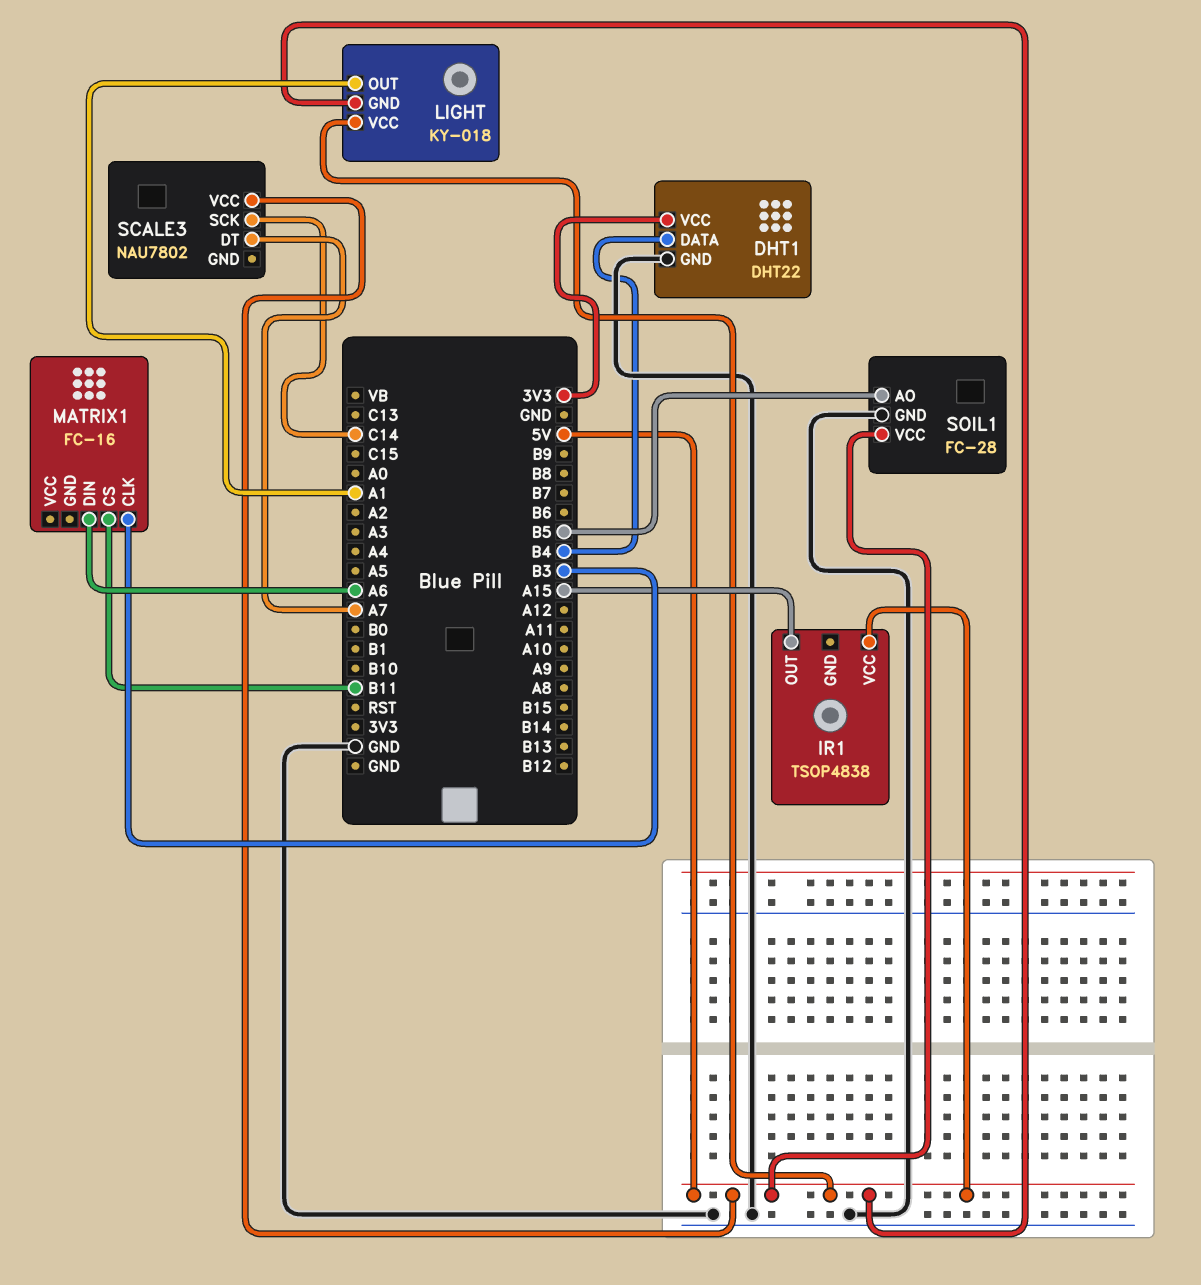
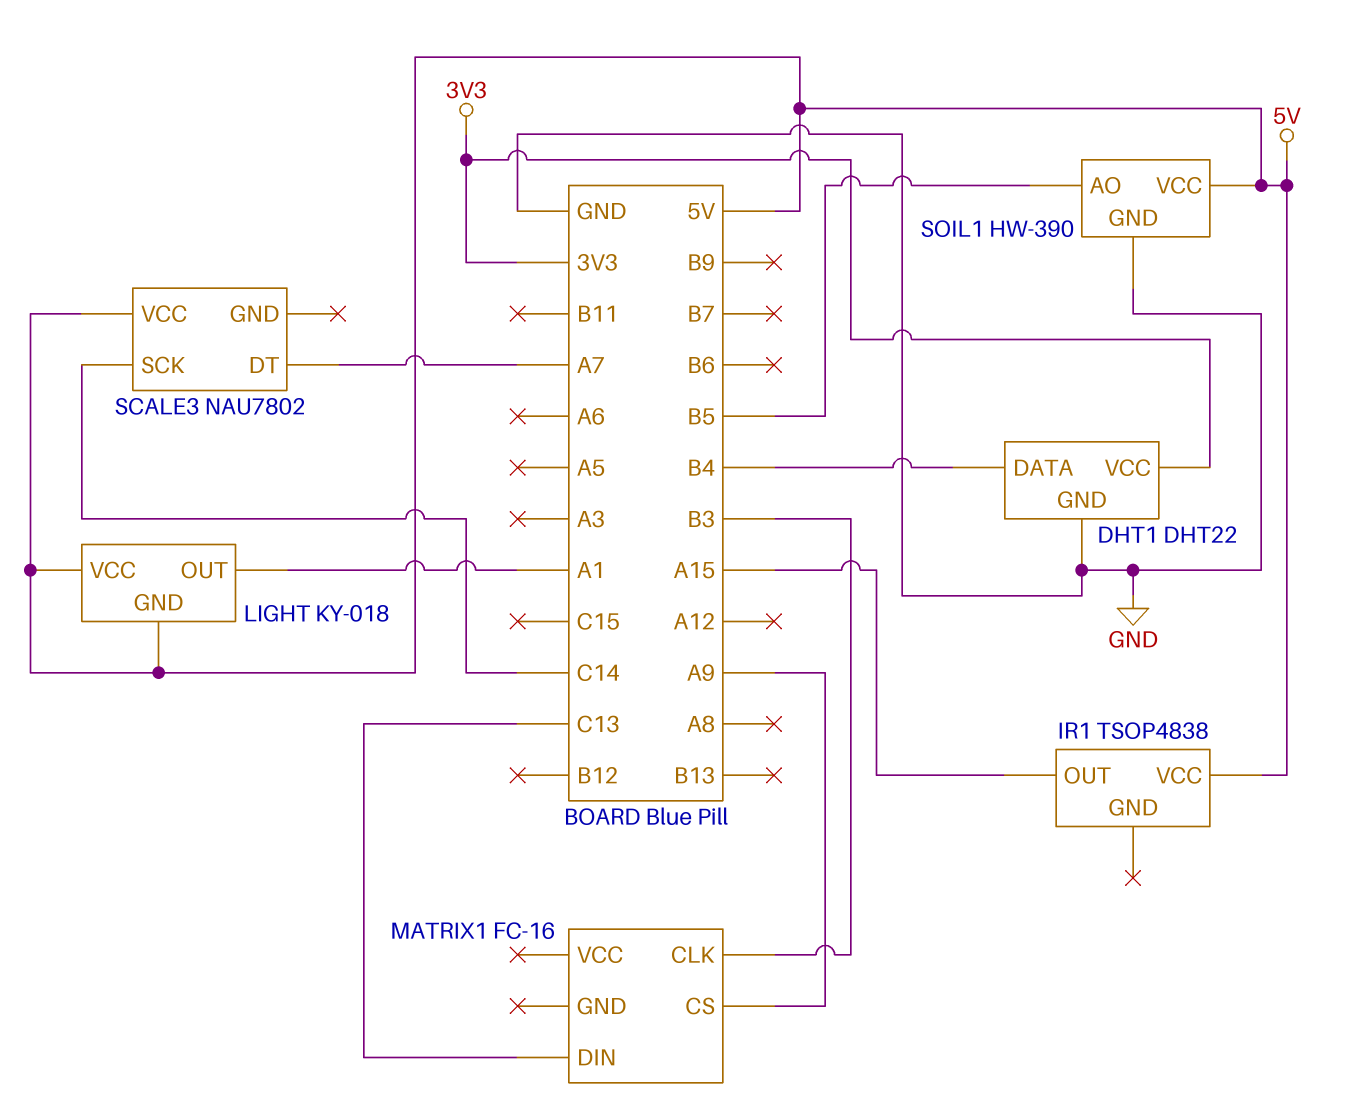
MATRIX1 pin CS: B11 -> A9
MATRIX1 pin DIN: A6 -> C13
SOIL1: FC-28 -> HW-390

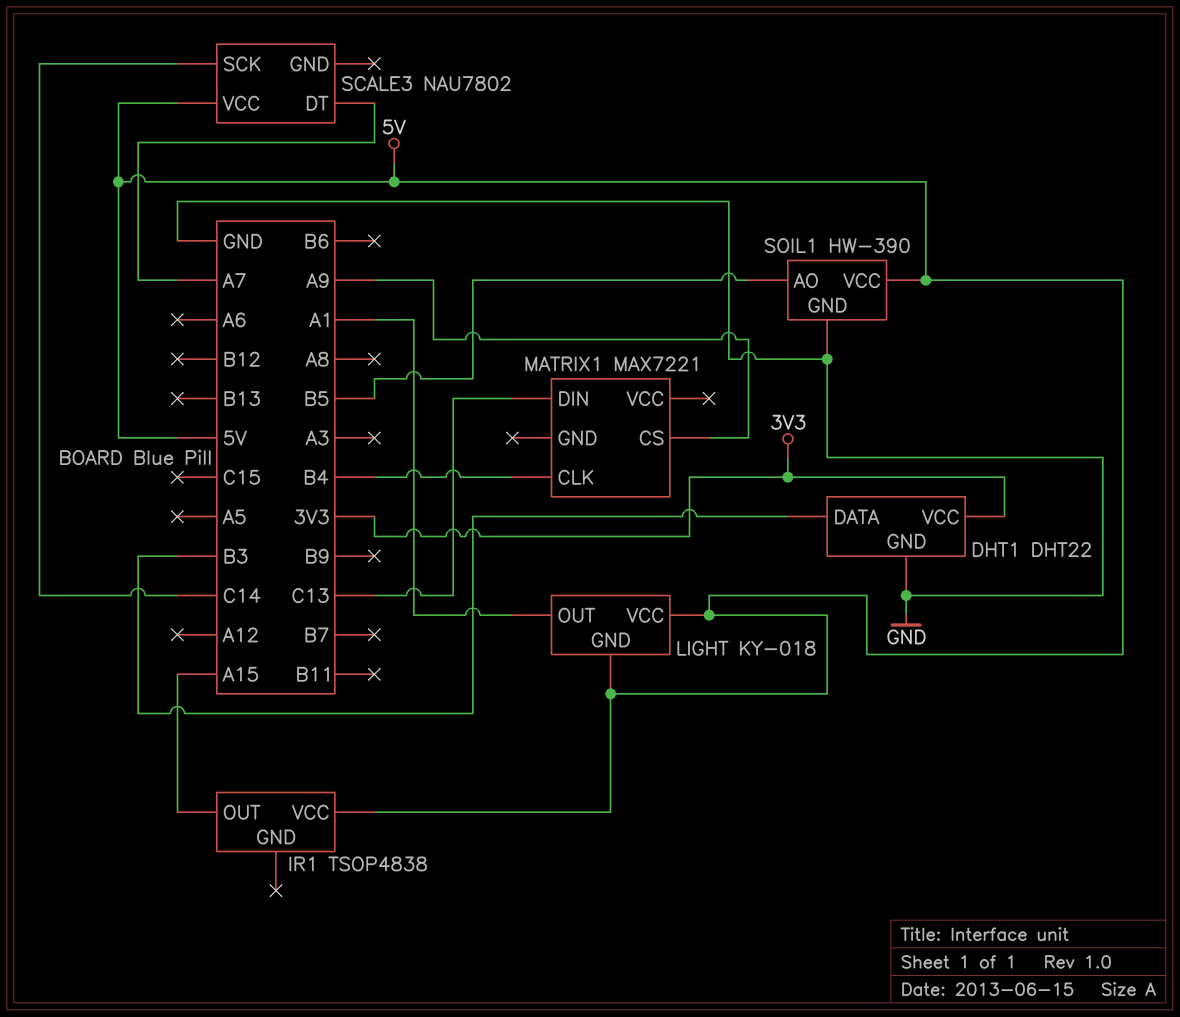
DHT1 pin DATA: B4 -> B3
MATRIX1: FC-16 -> MAX7221
MATRIX1 pin CLK: B3 -> B4

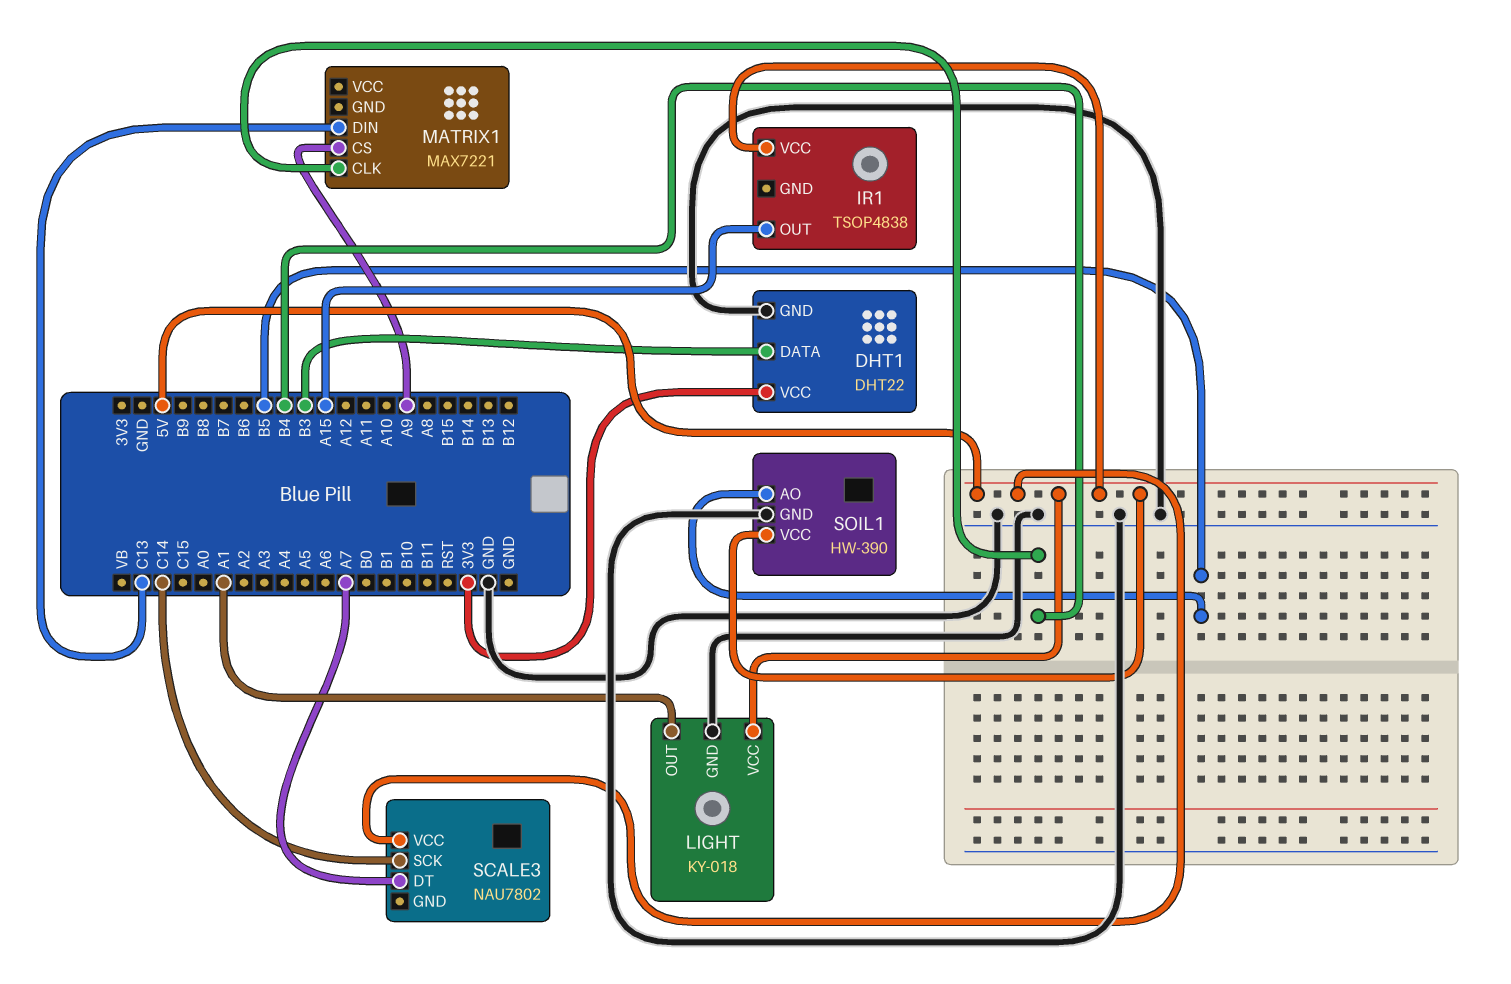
LIGHT pin GND: 5V -> GND

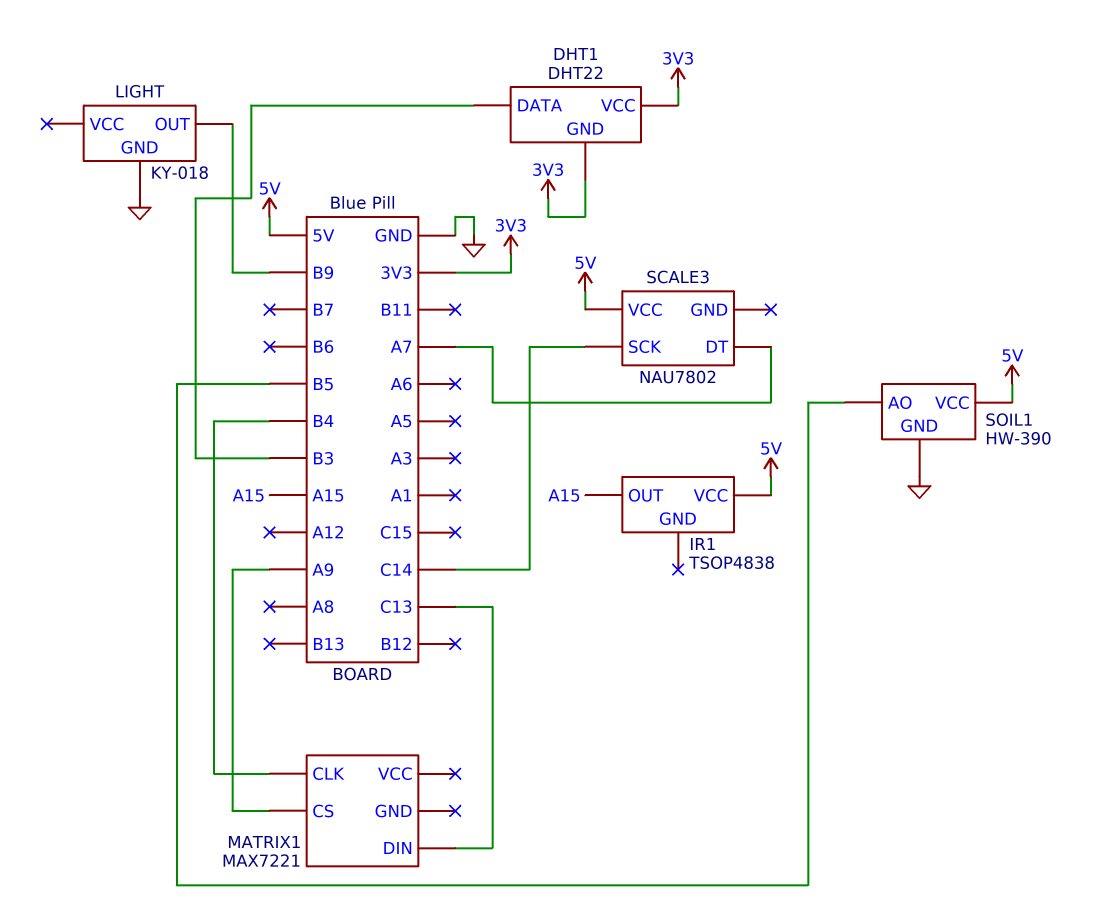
DHT1 pin GND: GND -> 3V3
LIGHT pin OUT: A1 -> B9
LIGHT pin VCC: 5V -> none

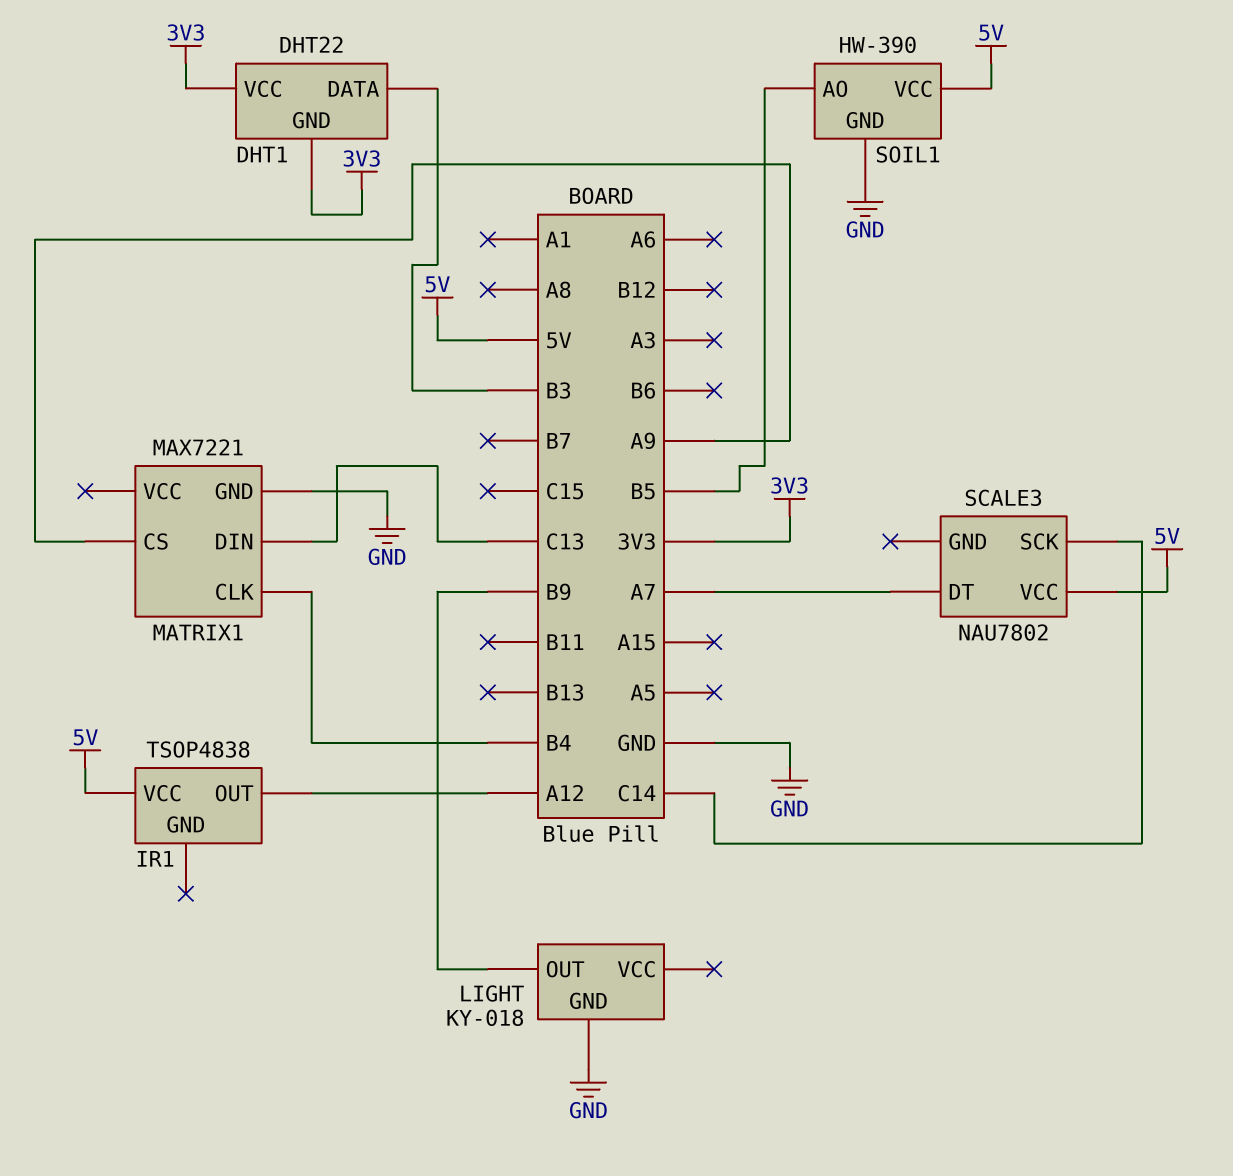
IR1 pin OUT: A15 -> A12
MATRIX1 pin GND: none -> GND

